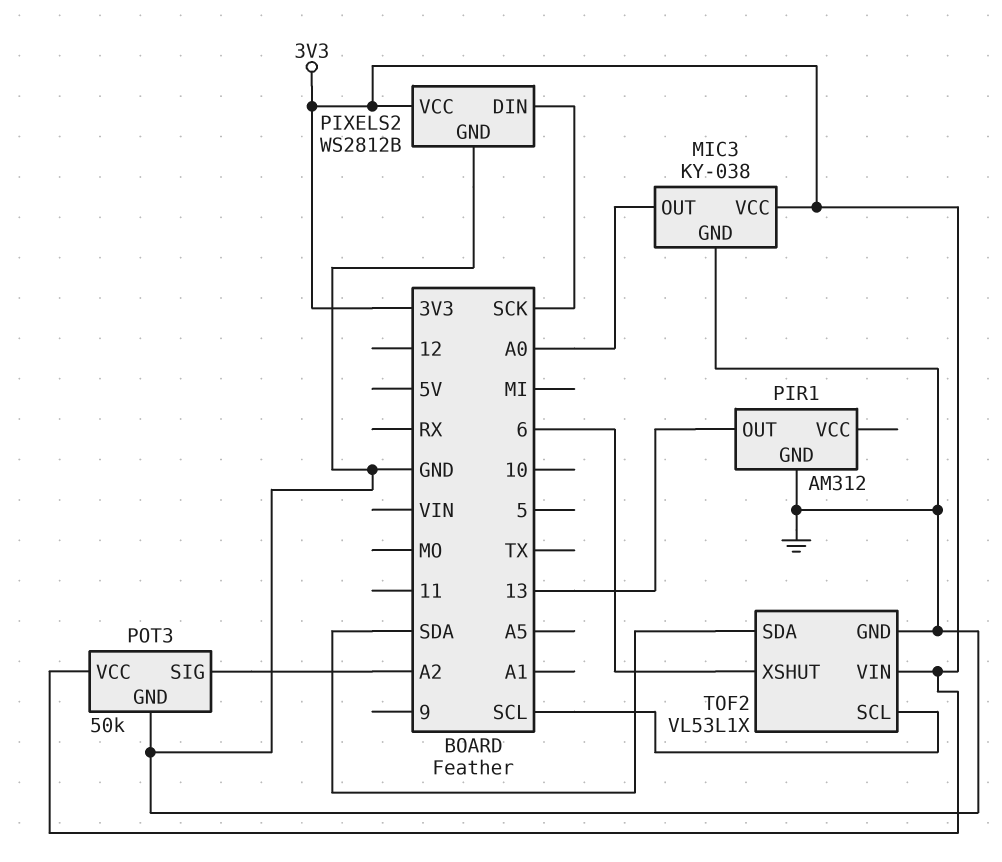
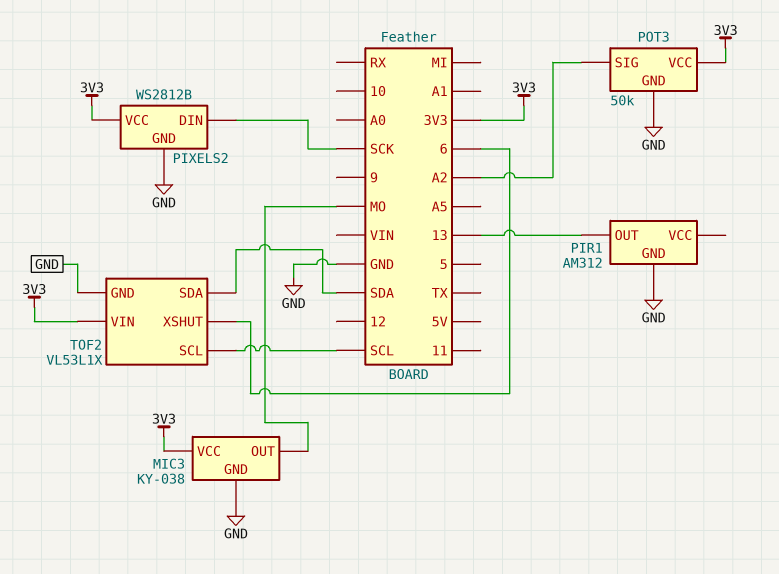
MIC3 pin OUT: A0 -> MO

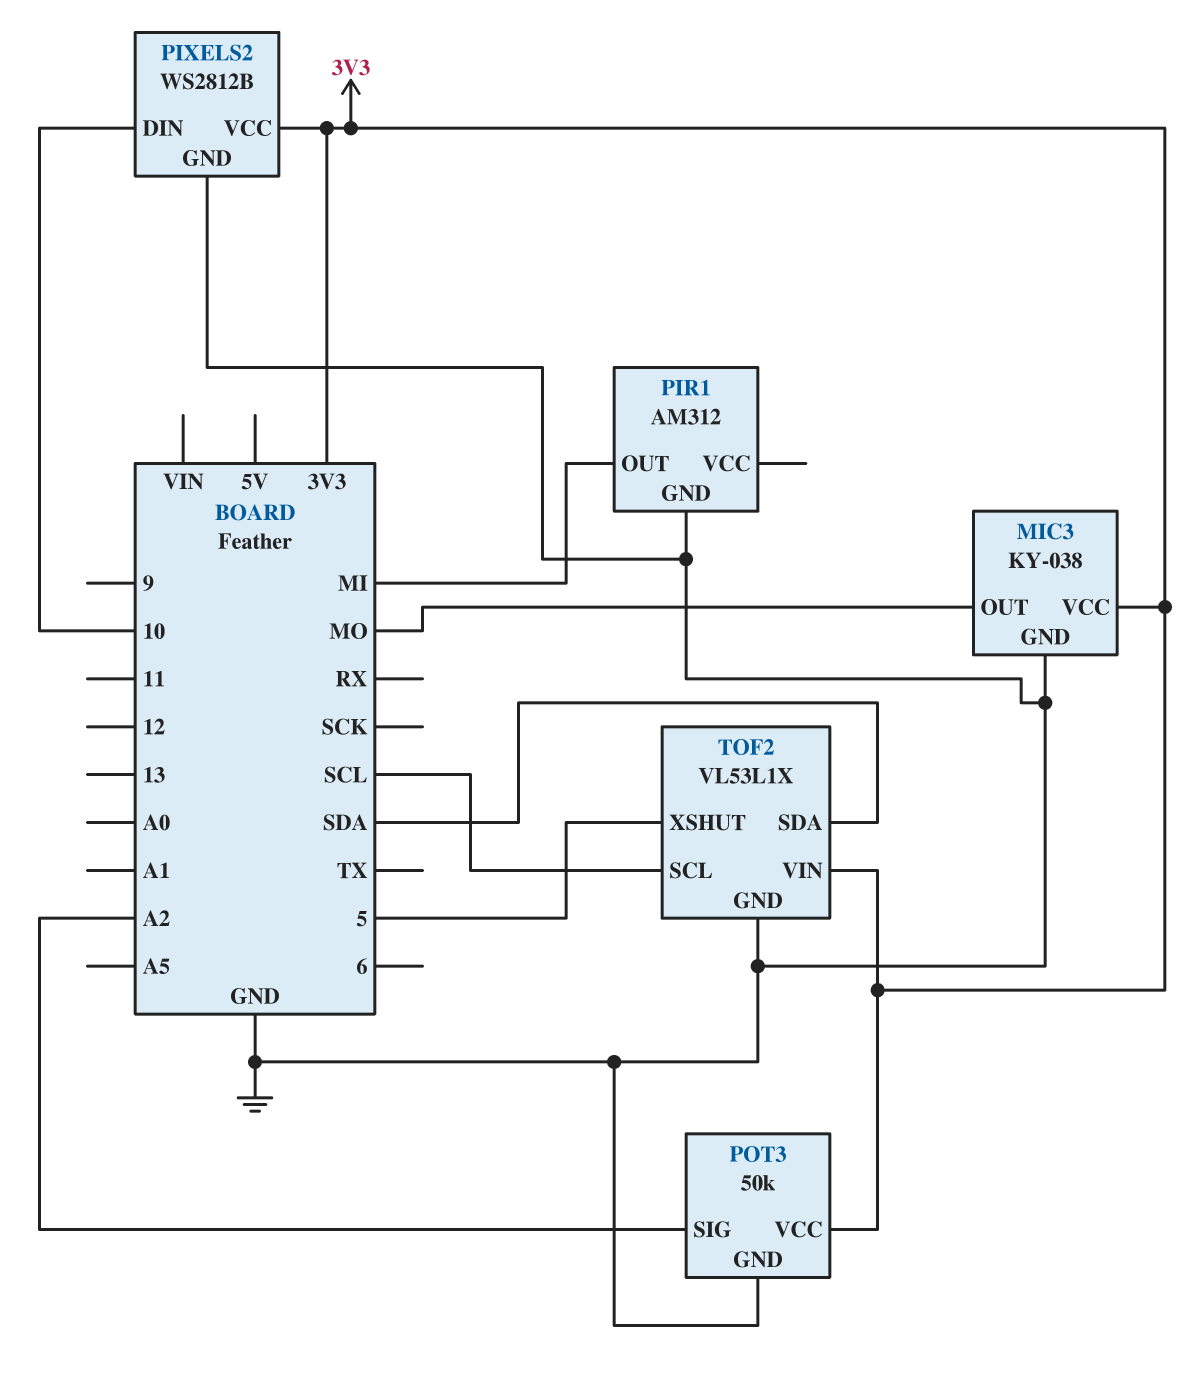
PIR1 pin OUT: 13 -> MI
PIXELS2 pin DIN: SCK -> 10
TOF2 pin XSHUT: 6 -> 5

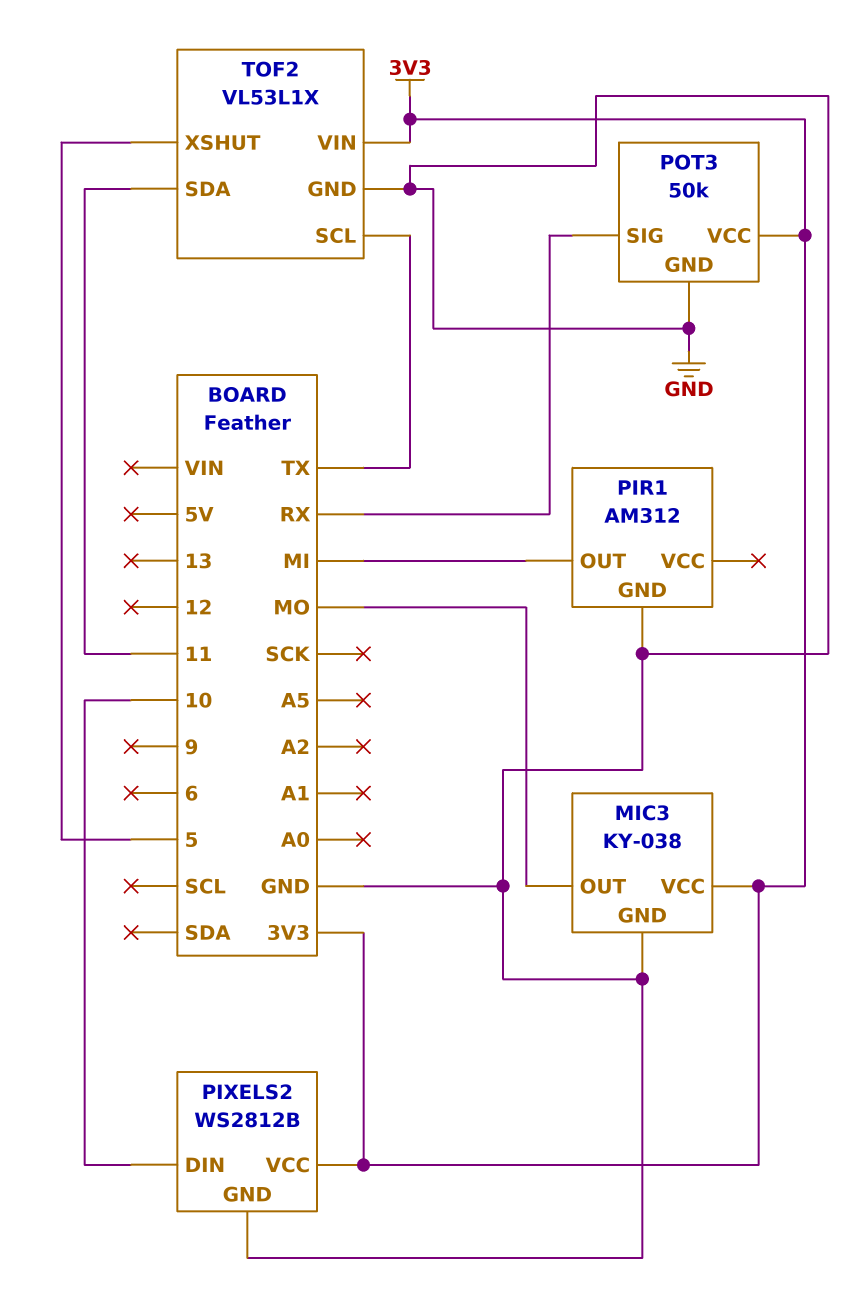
POT3 pin SIG: A2 -> RX
TOF2 pin SCL: SCL -> TX
TOF2 pin SDA: SDA -> 11

